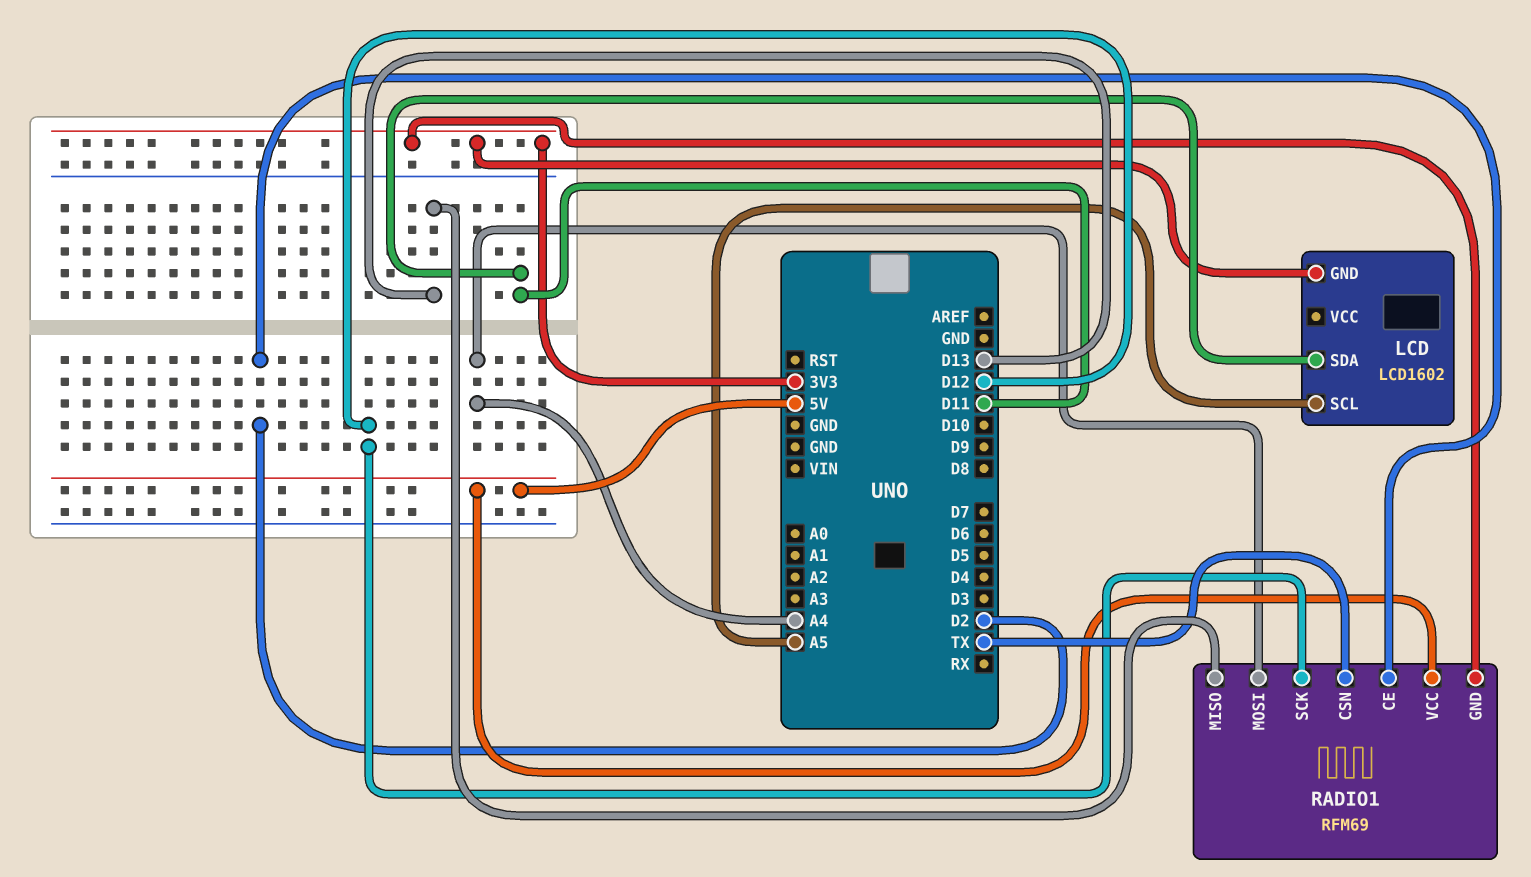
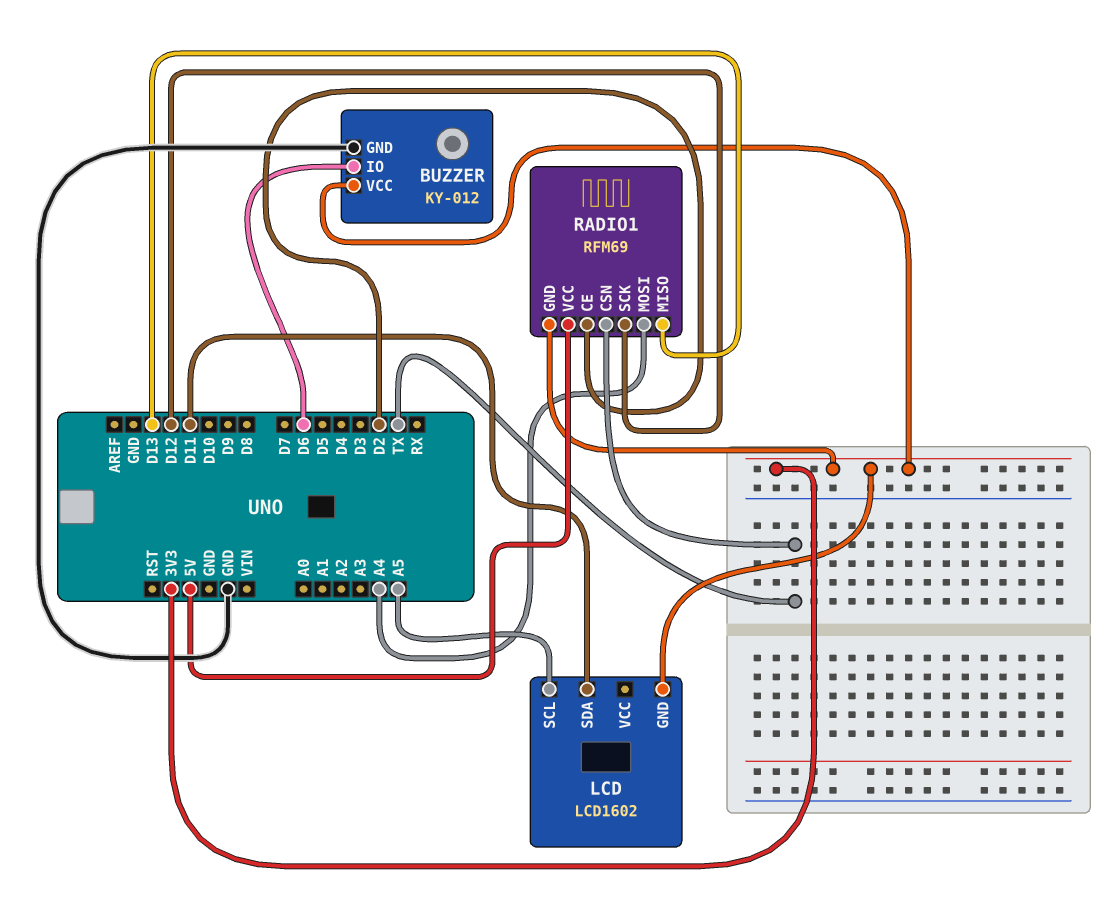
BUZZER: none -> KY-012
BUZZER pin GND: none -> GND
BUZZER pin IO: none -> D6
BUZZER pin VCC: none -> 3V3

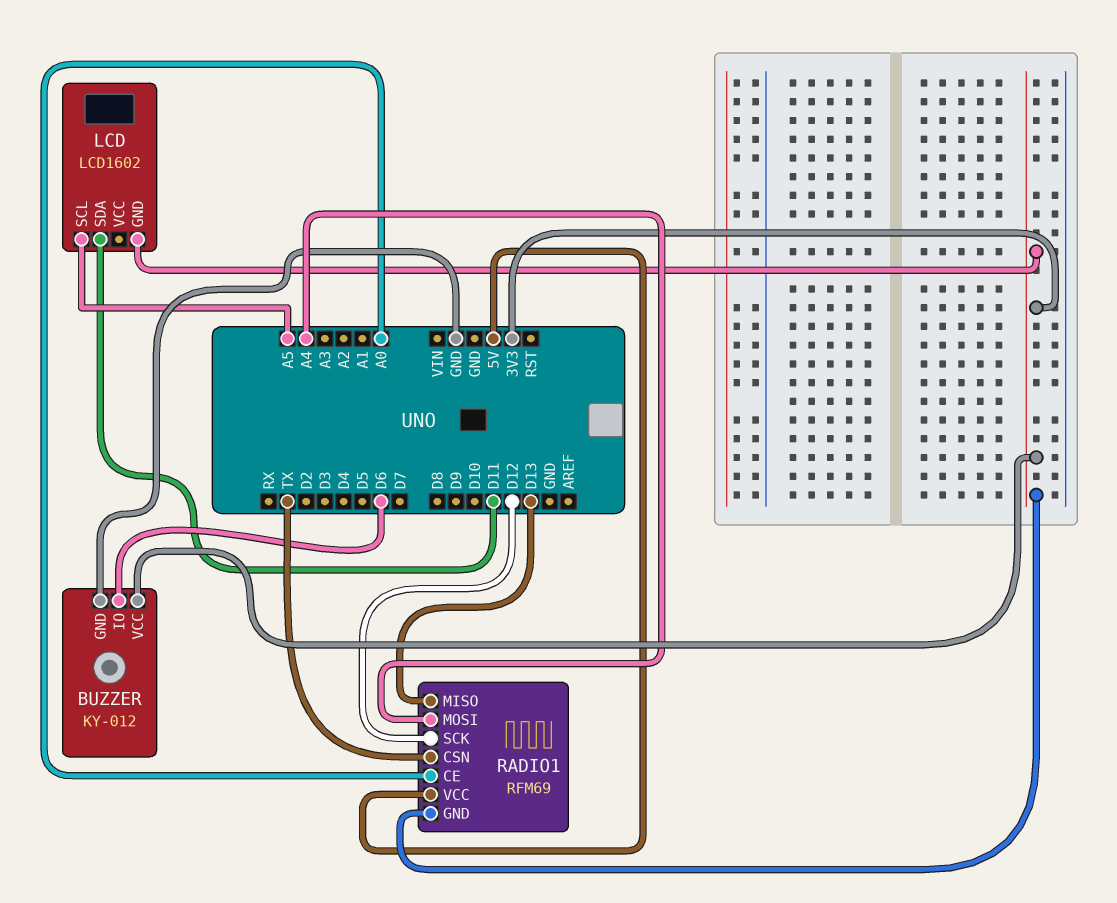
RADIO1 pin CE: D2 -> A0

